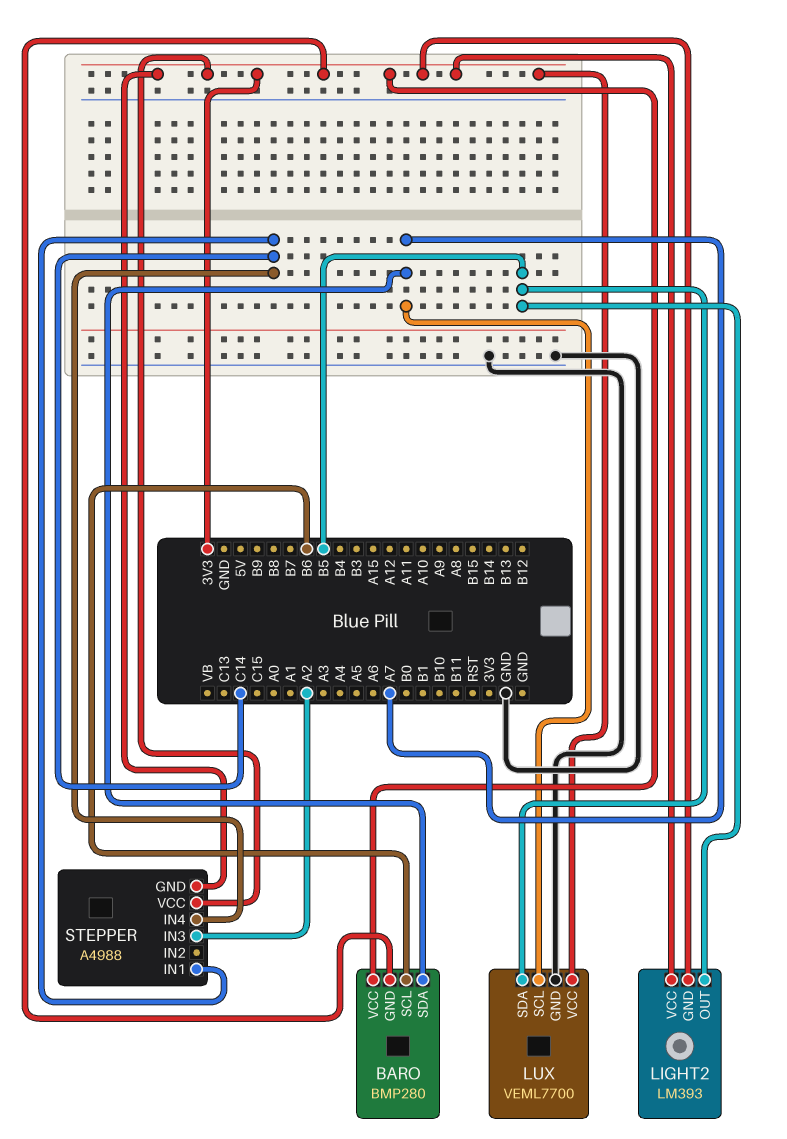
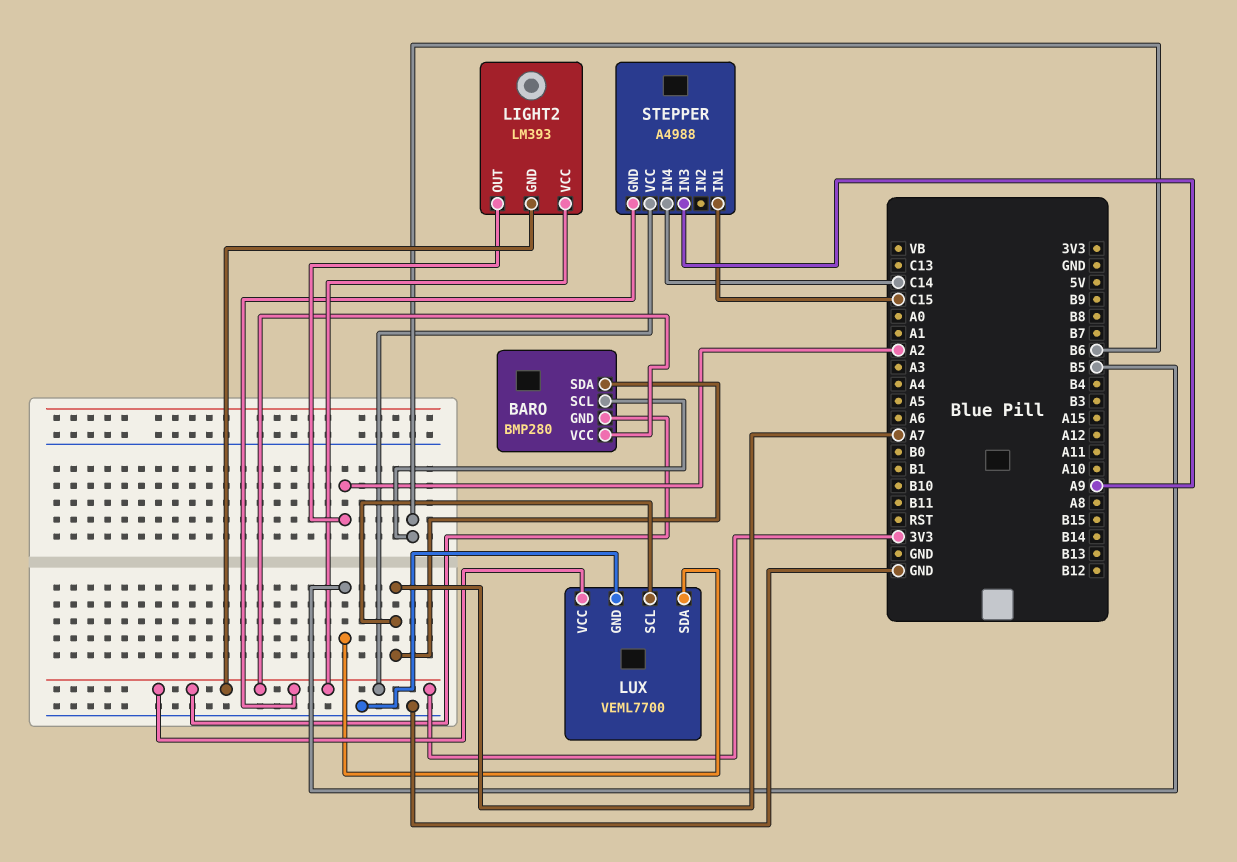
LIGHT2 pin OUT: B5 -> A2
STEPPER pin IN1: C14 -> C15
STEPPER pin IN3: A2 -> A9

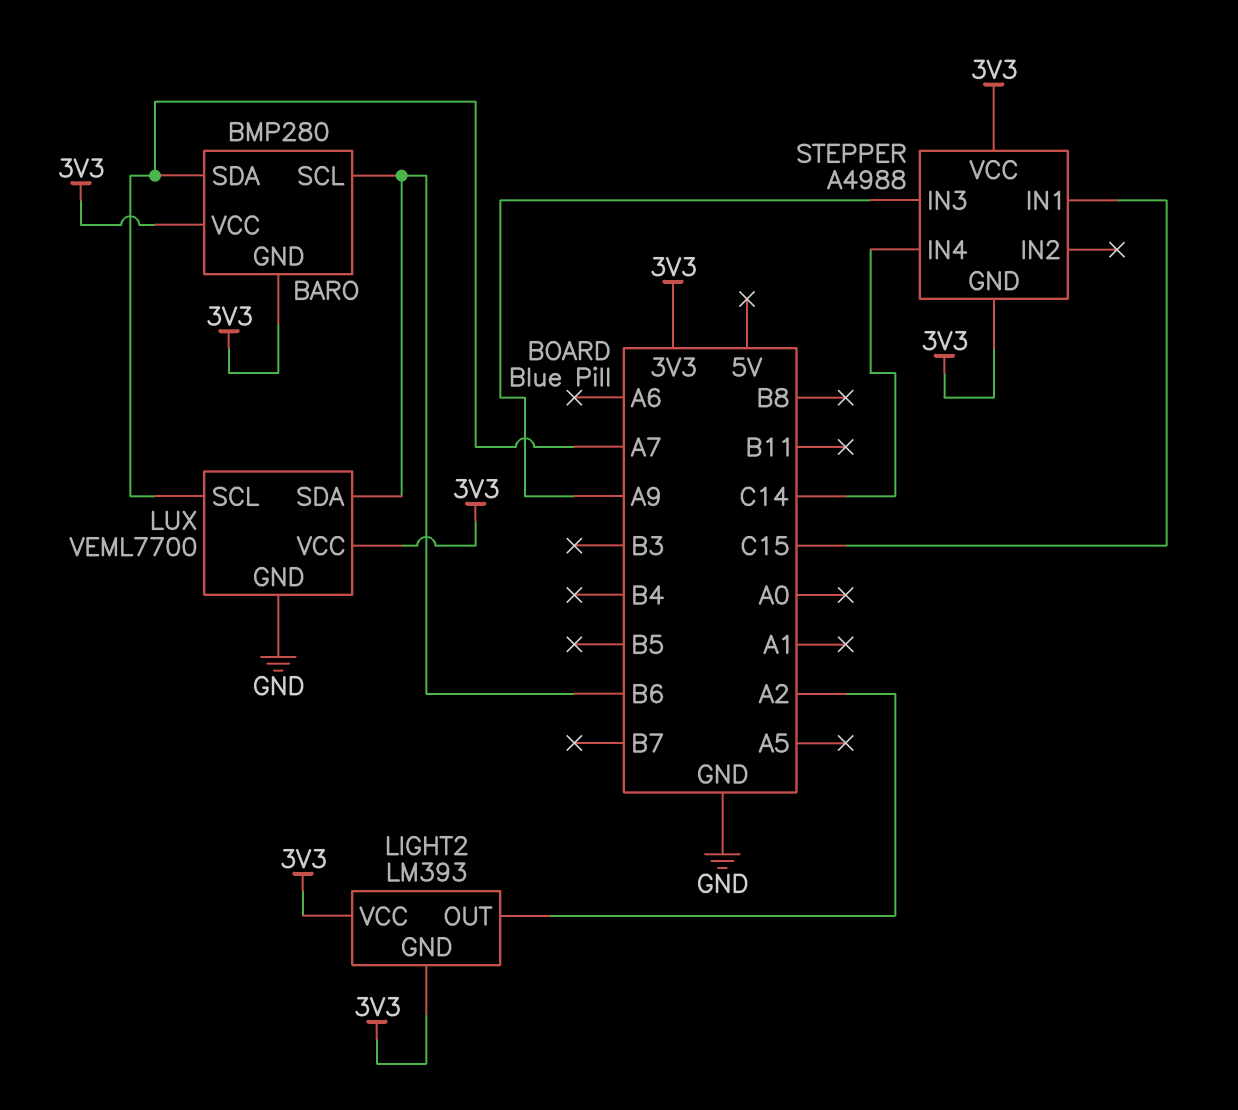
LUX pin SDA: B5 -> B6

